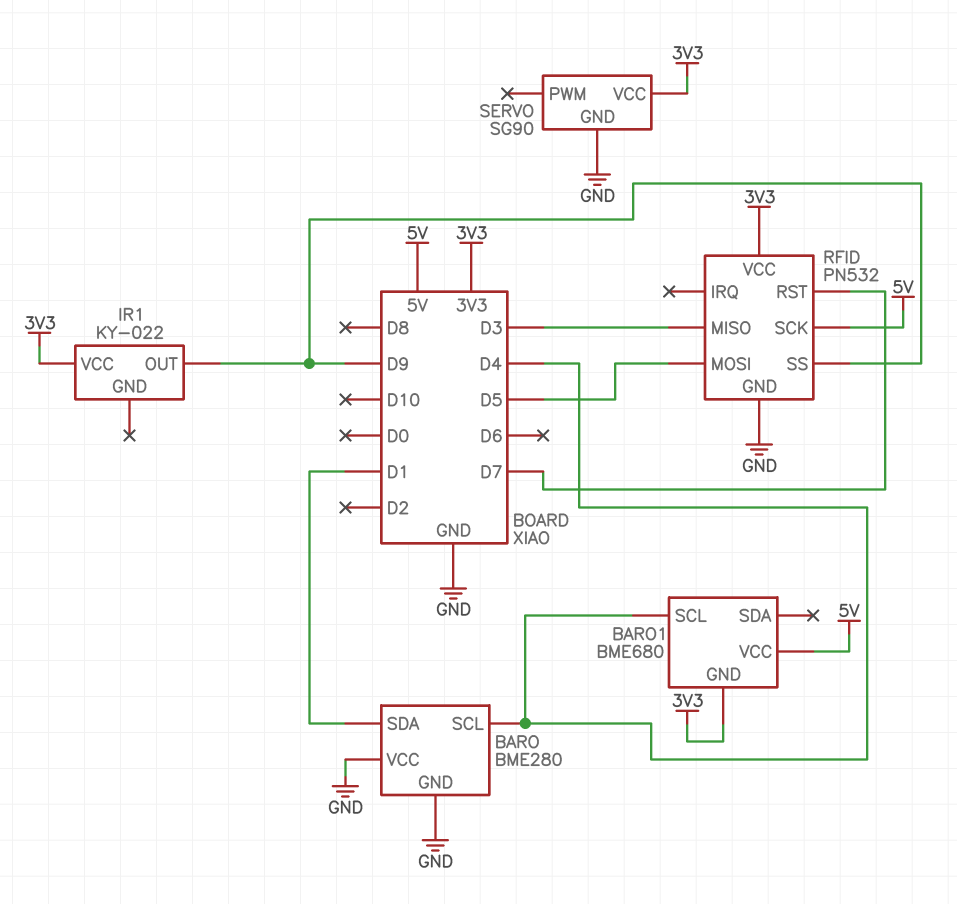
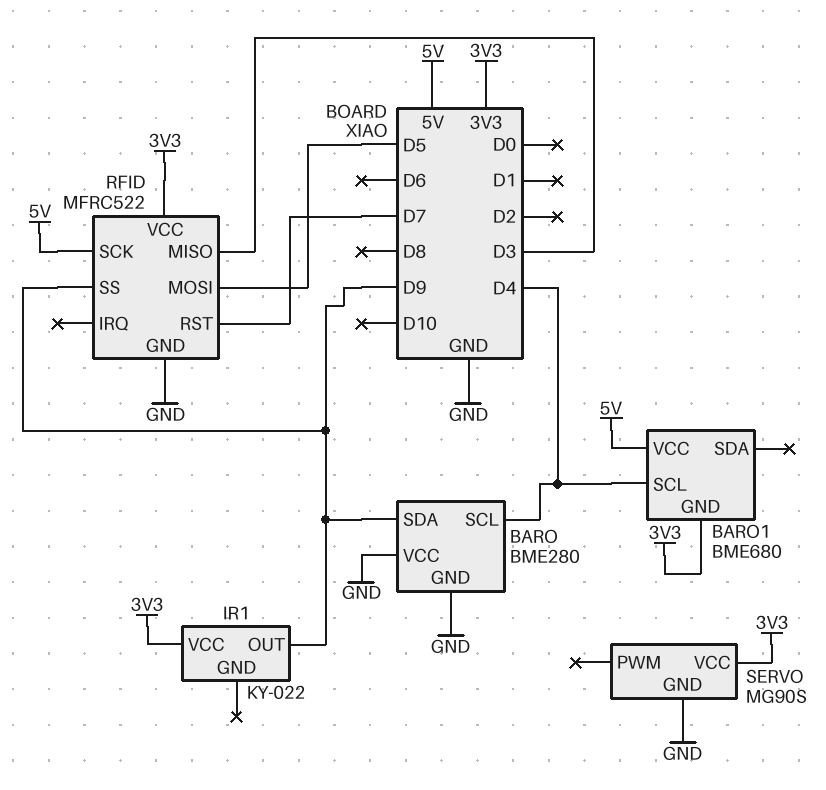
BARO pin SDA: D1 -> D9
RFID: PN532 -> MFRC522
SERVO: SG90 -> MG90S

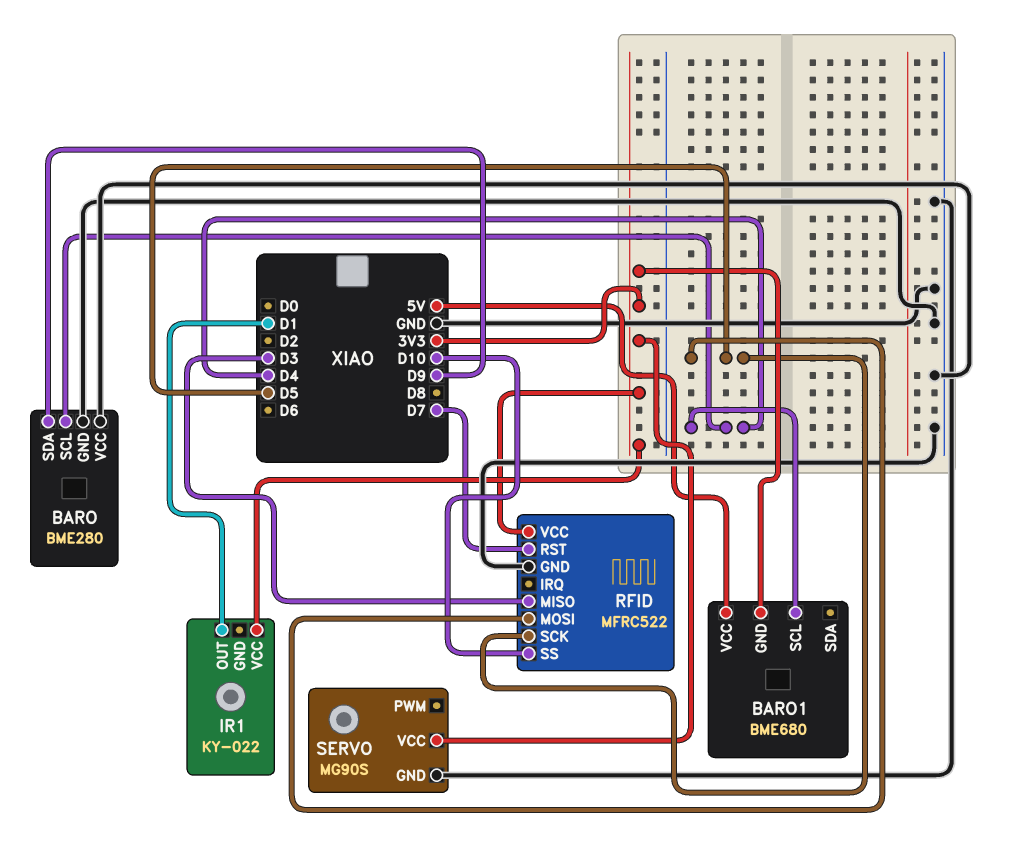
IR1 pin OUT: D9 -> D1
RFID pin SCK: 5V -> D5
RFID pin SS: D9 -> D10

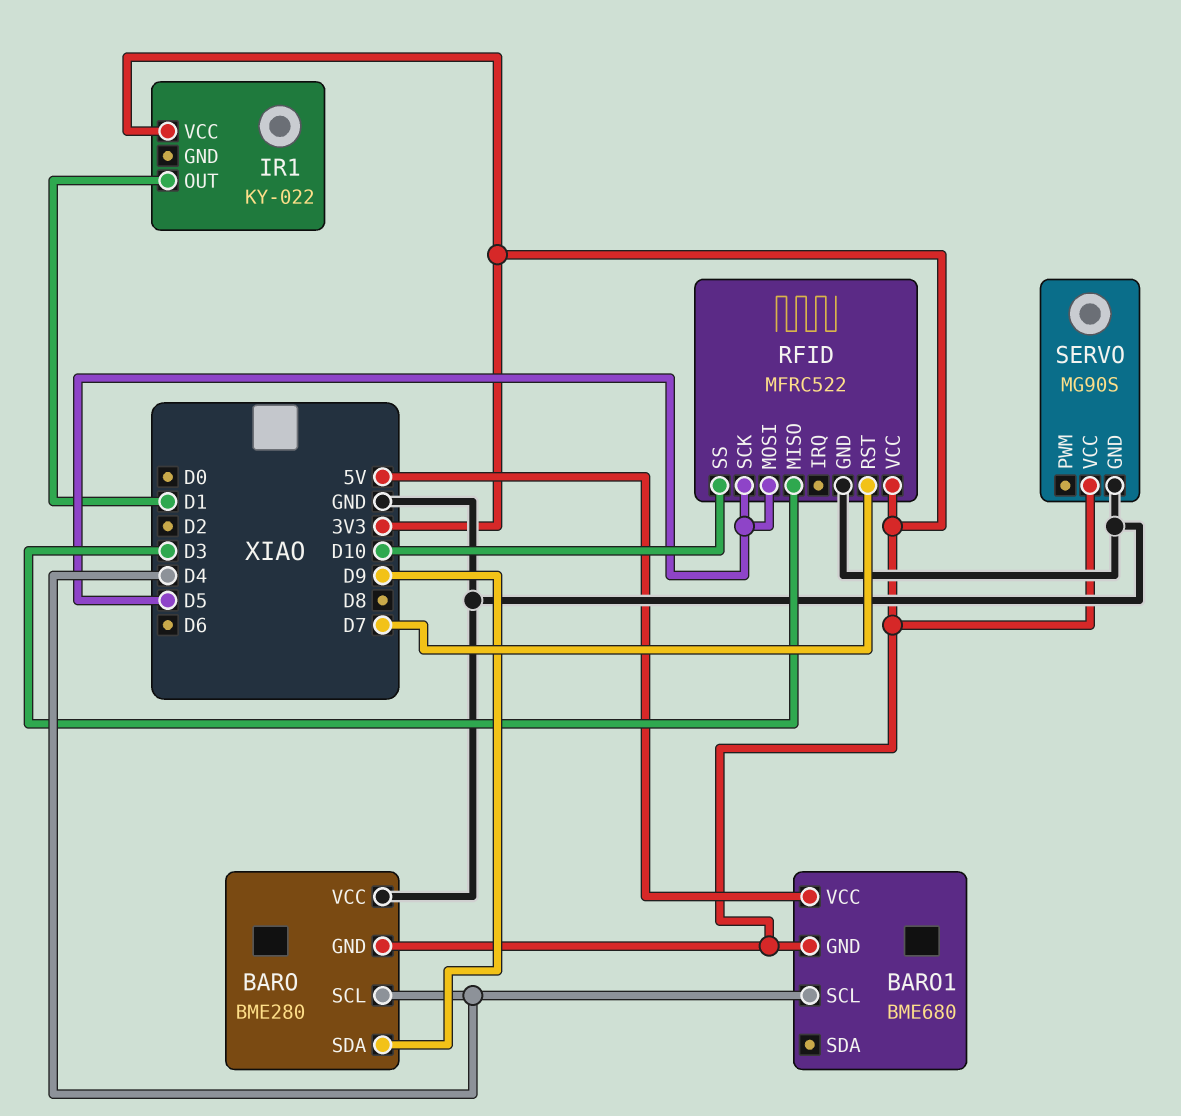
BARO pin GND: GND -> 3V3

